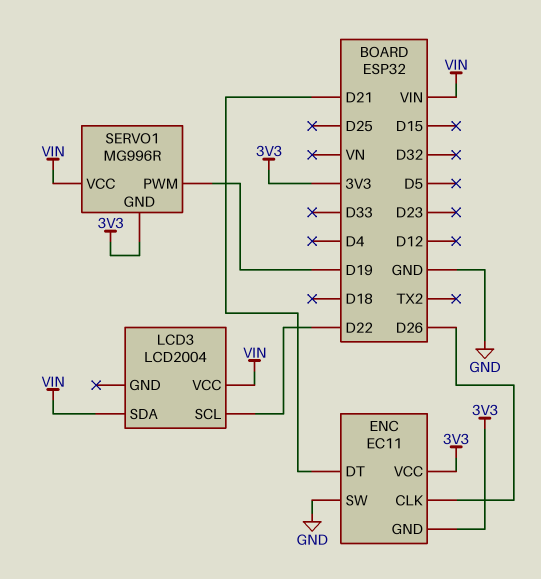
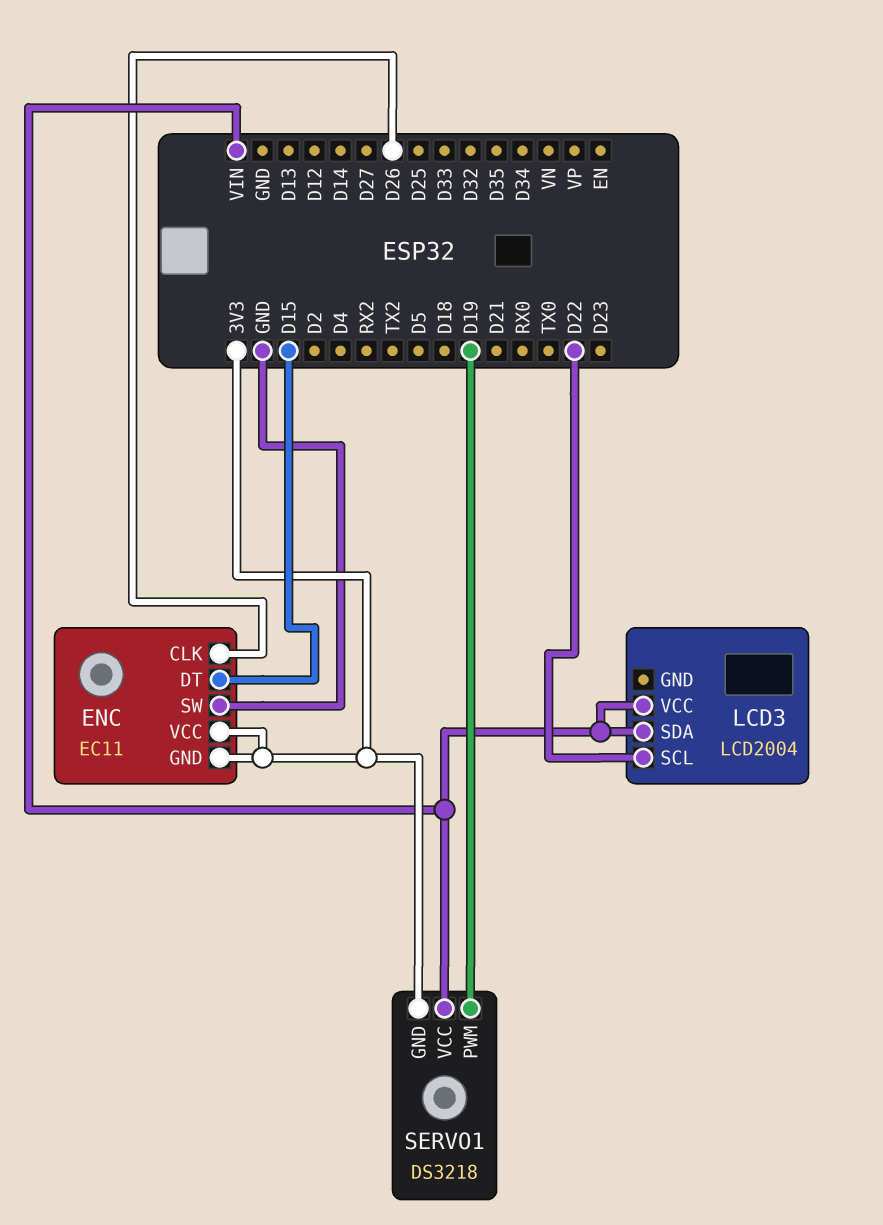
ENC pin DT: D21 -> D15
SERVO1: MG996R -> DS3218

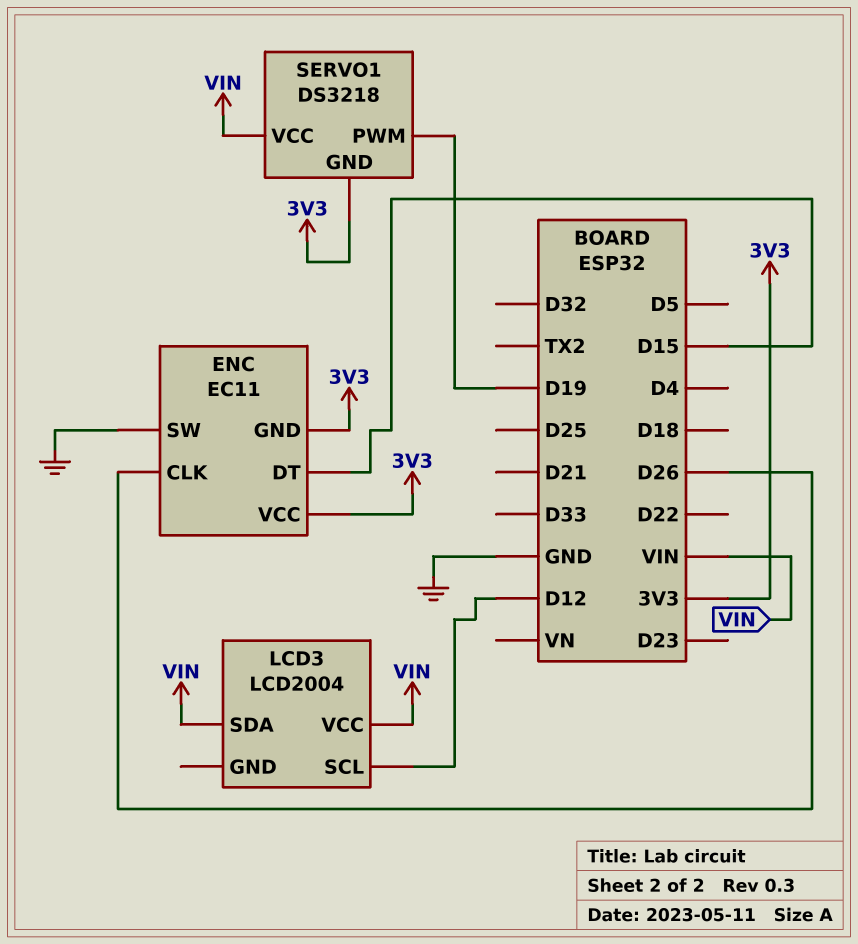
LCD3 pin SCL: D22 -> D12

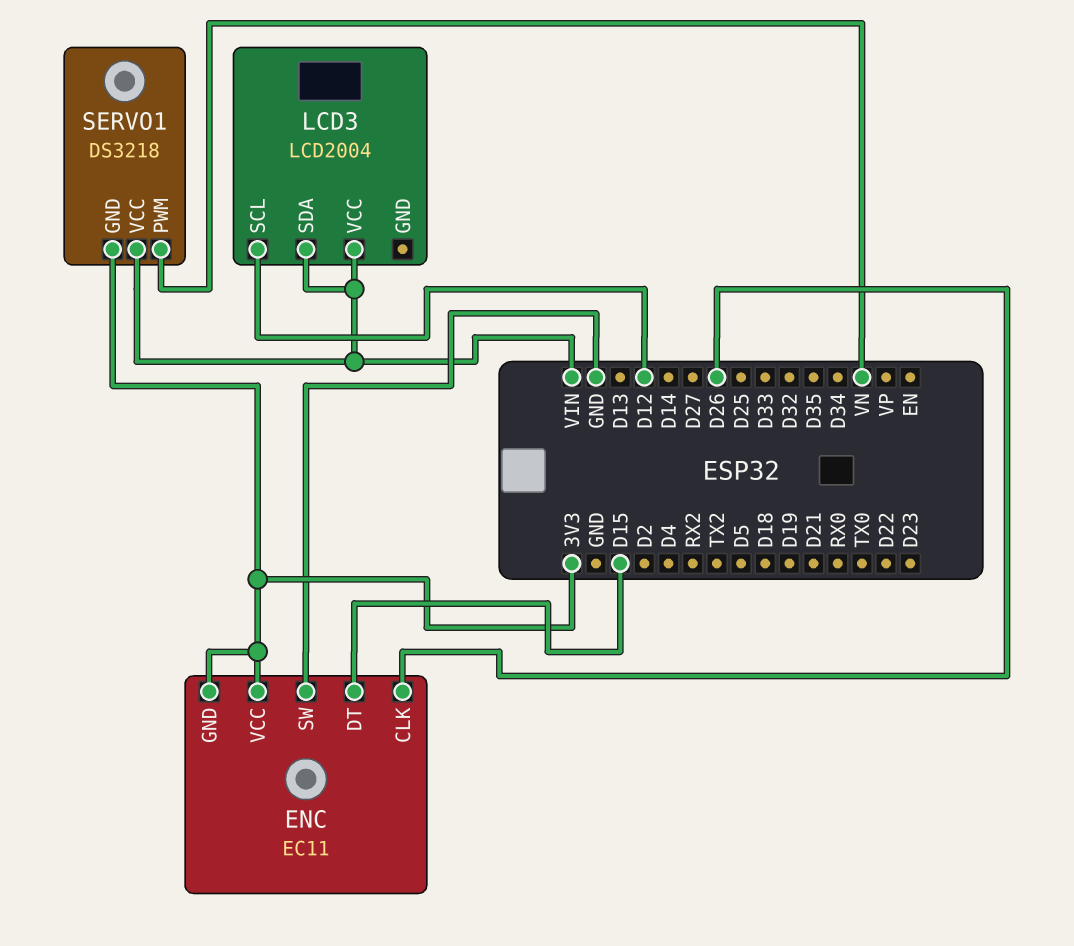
SERVO1 pin PWM: D19 -> VN

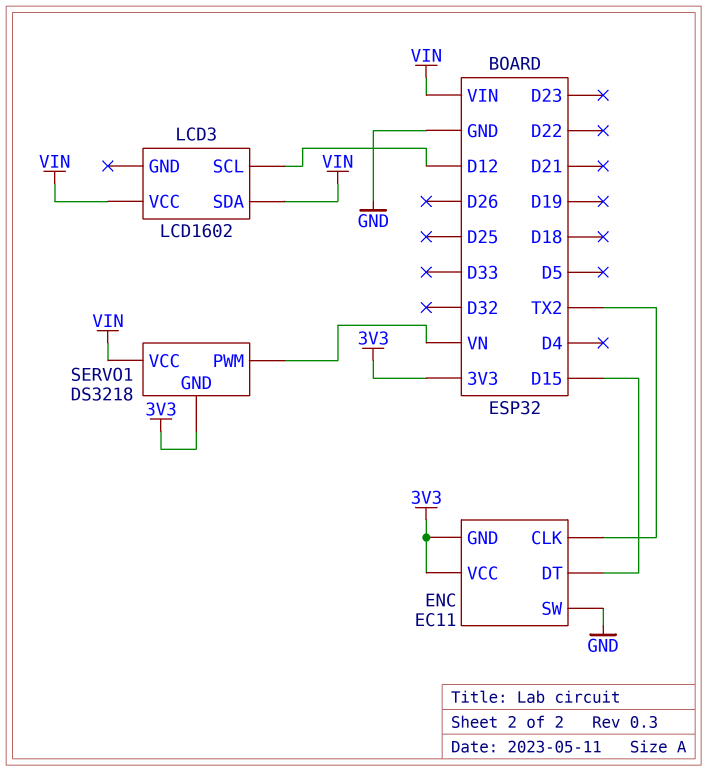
ENC pin CLK: D26 -> TX2
LCD3: LCD2004 -> LCD1602

